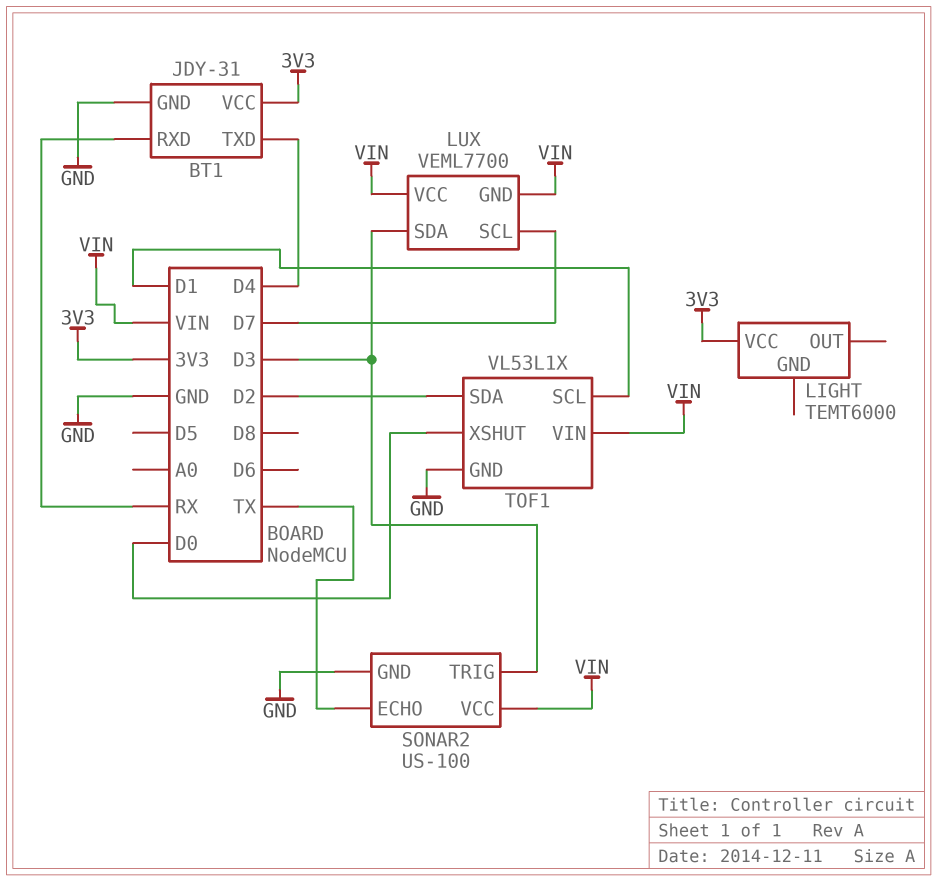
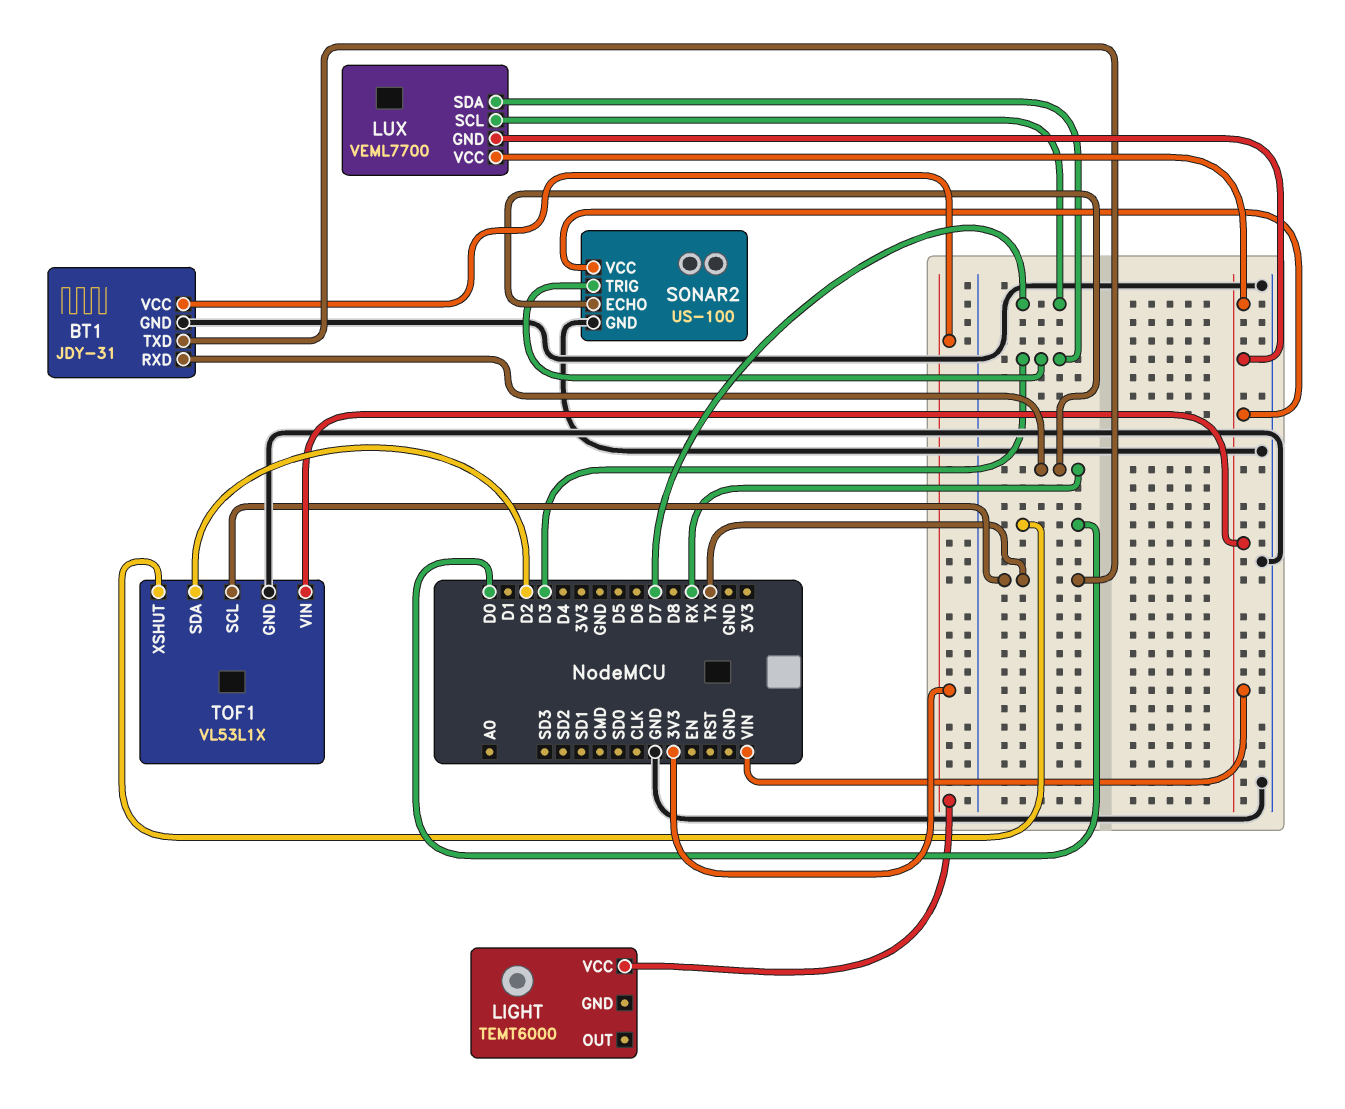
BT1 pin TXD: D4 -> TX
SONAR2 pin ECHO: TX -> RX
TOF1 pin SCL: D1 -> TX

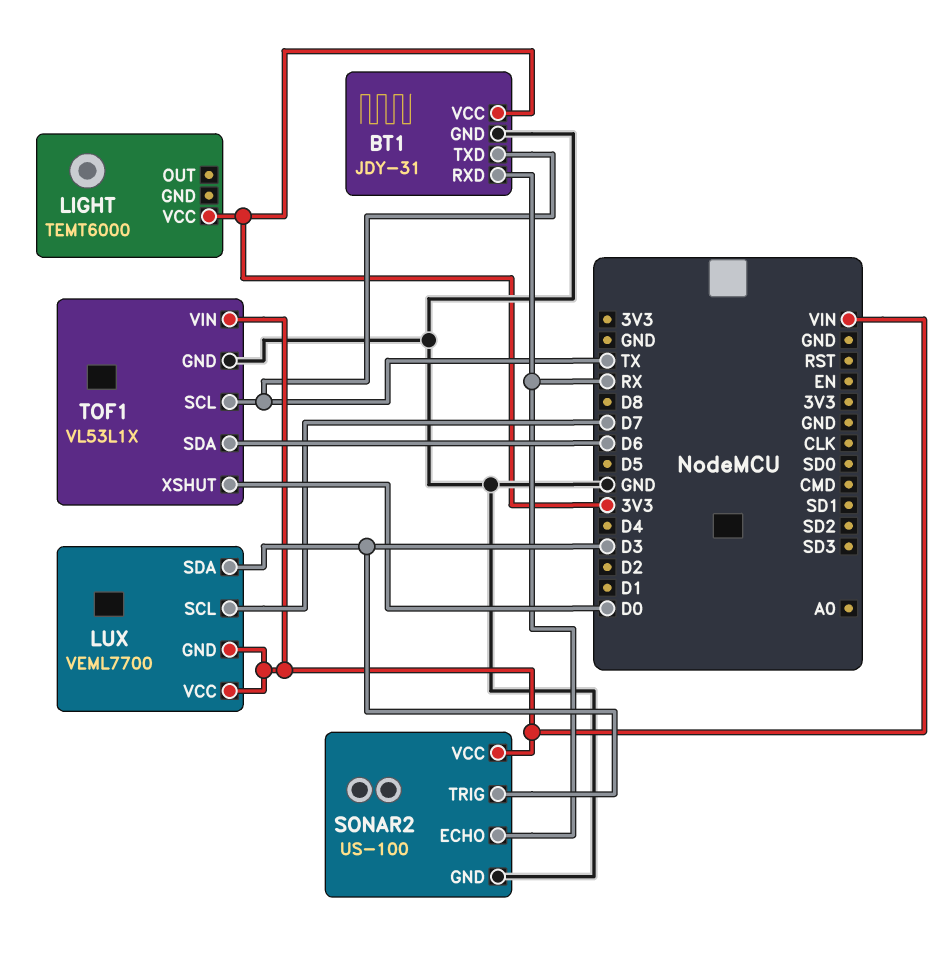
TOF1 pin SDA: D2 -> D6

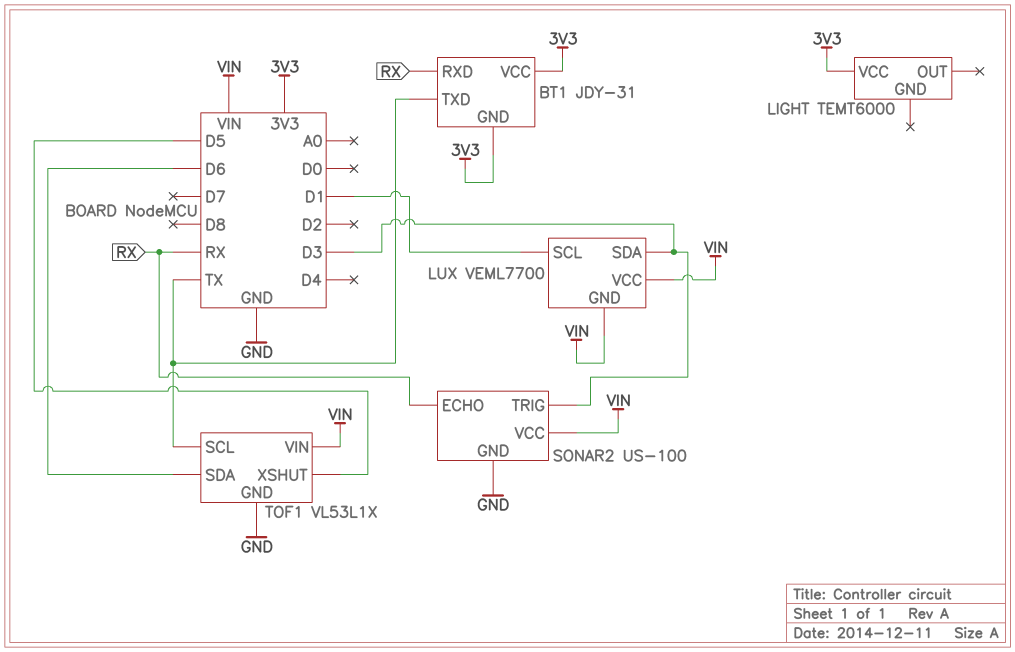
BT1 pin GND: GND -> 3V3
LUX pin SCL: D7 -> D1
TOF1 pin XSHUT: D0 -> D5

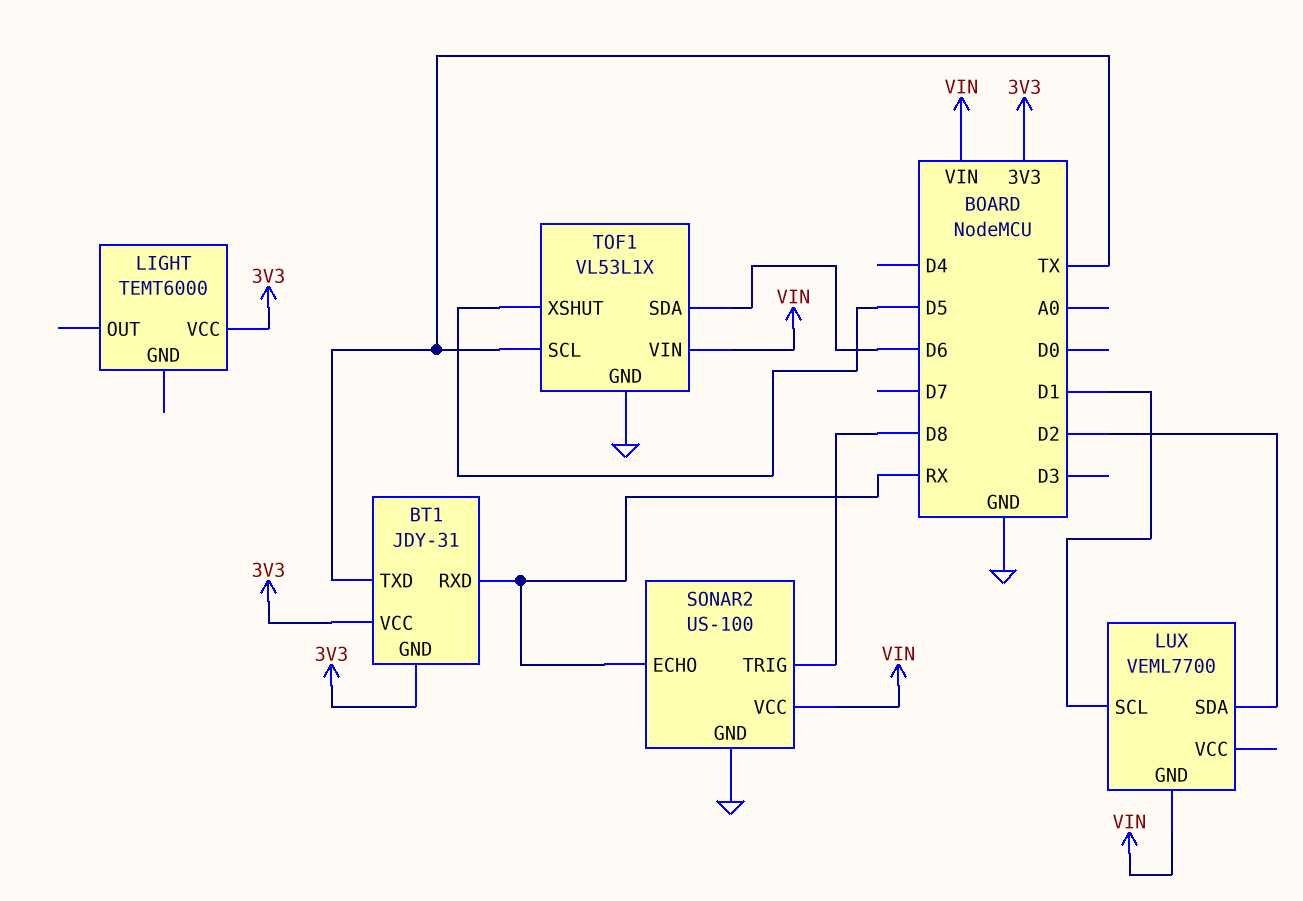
LUX pin SDA: D3 -> D2
LUX pin VCC: VIN -> none
SONAR2 pin TRIG: D3 -> D8

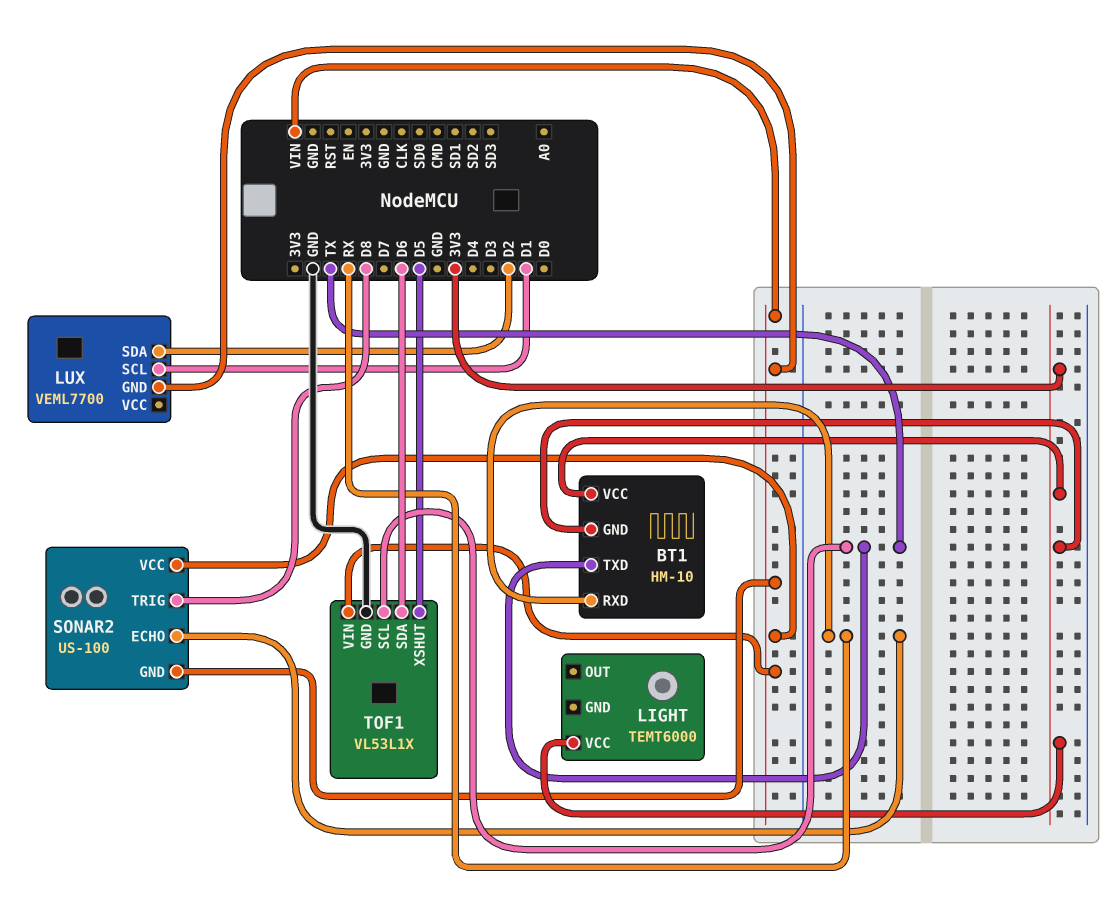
BT1: JDY-31 -> HM-10
SONAR2 pin GND: GND -> VIN

